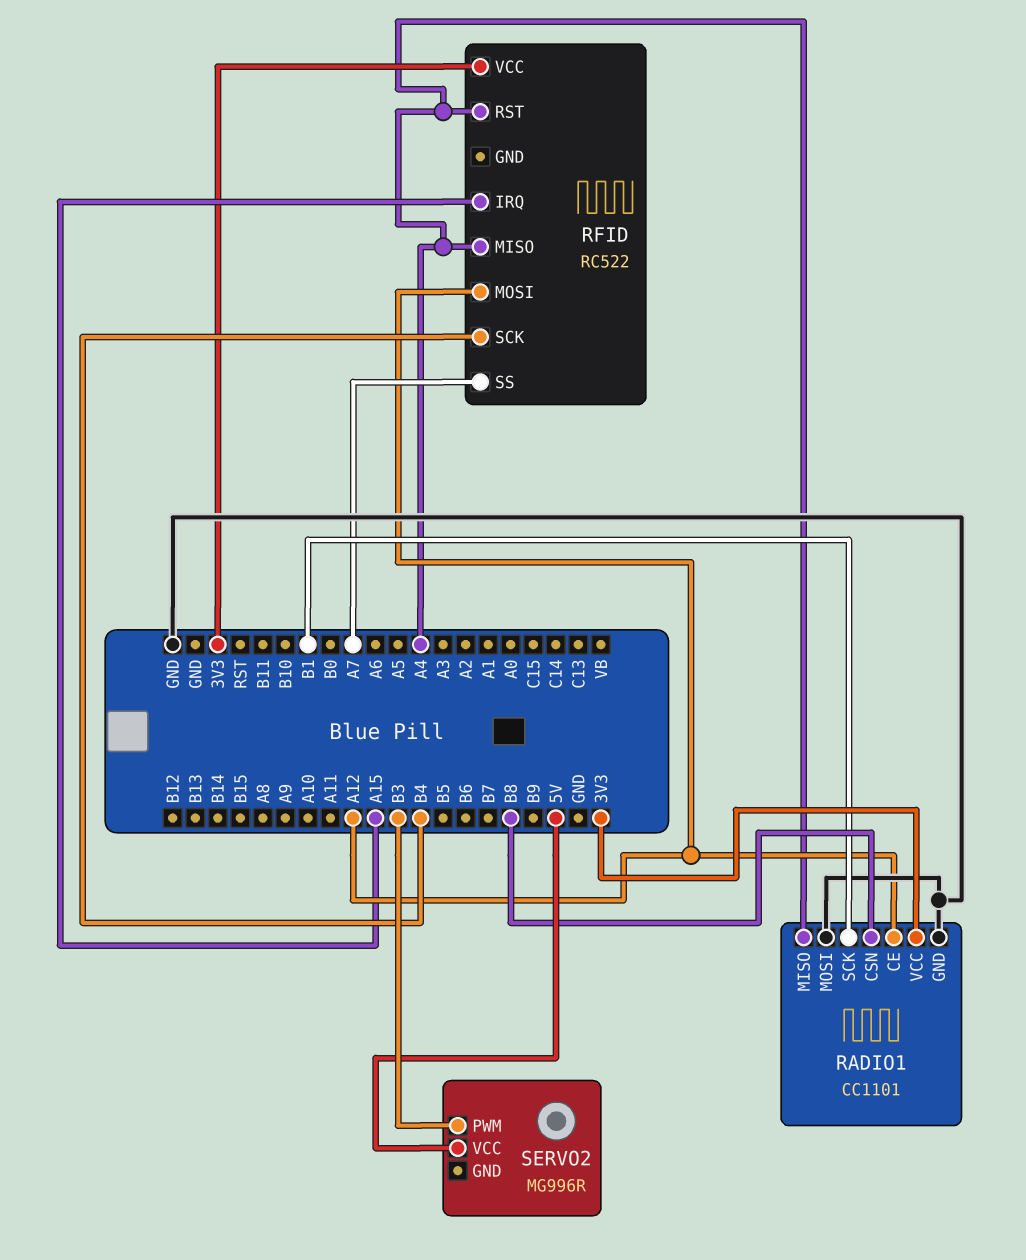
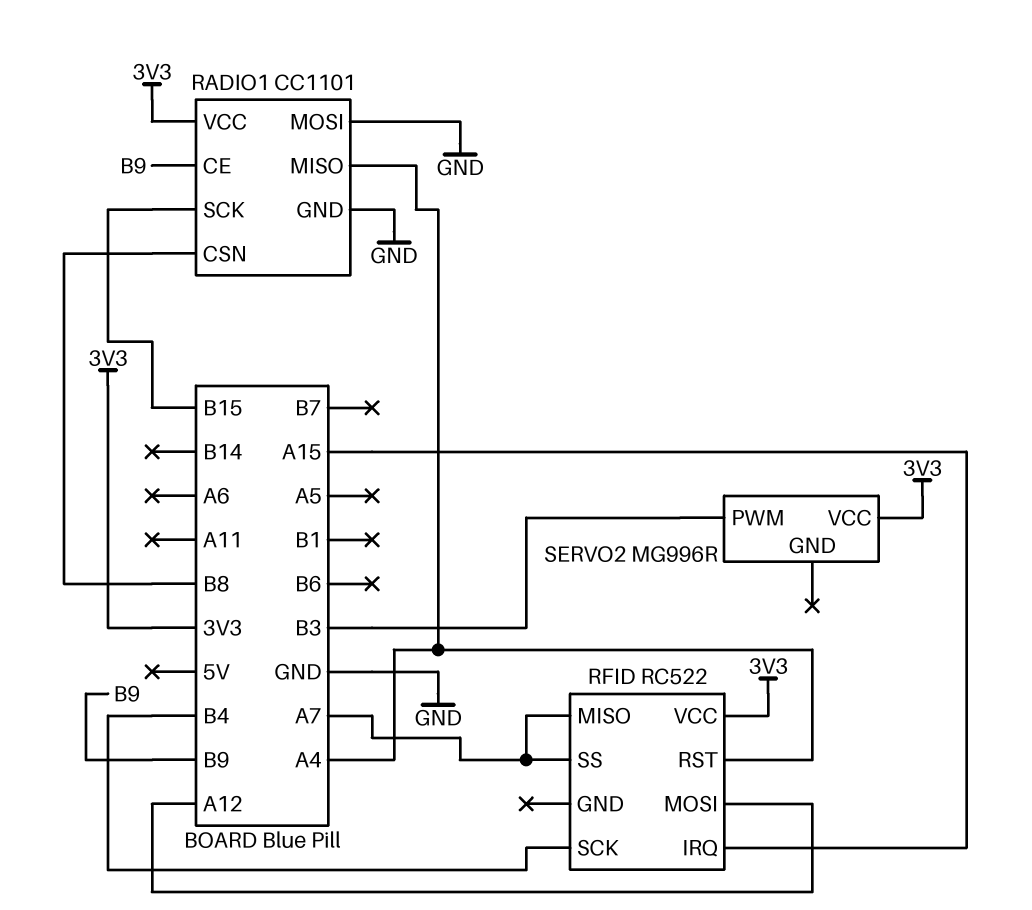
RADIO1 pin CE: A12 -> B9
RADIO1 pin SCK: B1 -> B15
RFID pin MISO: A4 -> A7
SERVO2 pin VCC: 5V -> 3V3

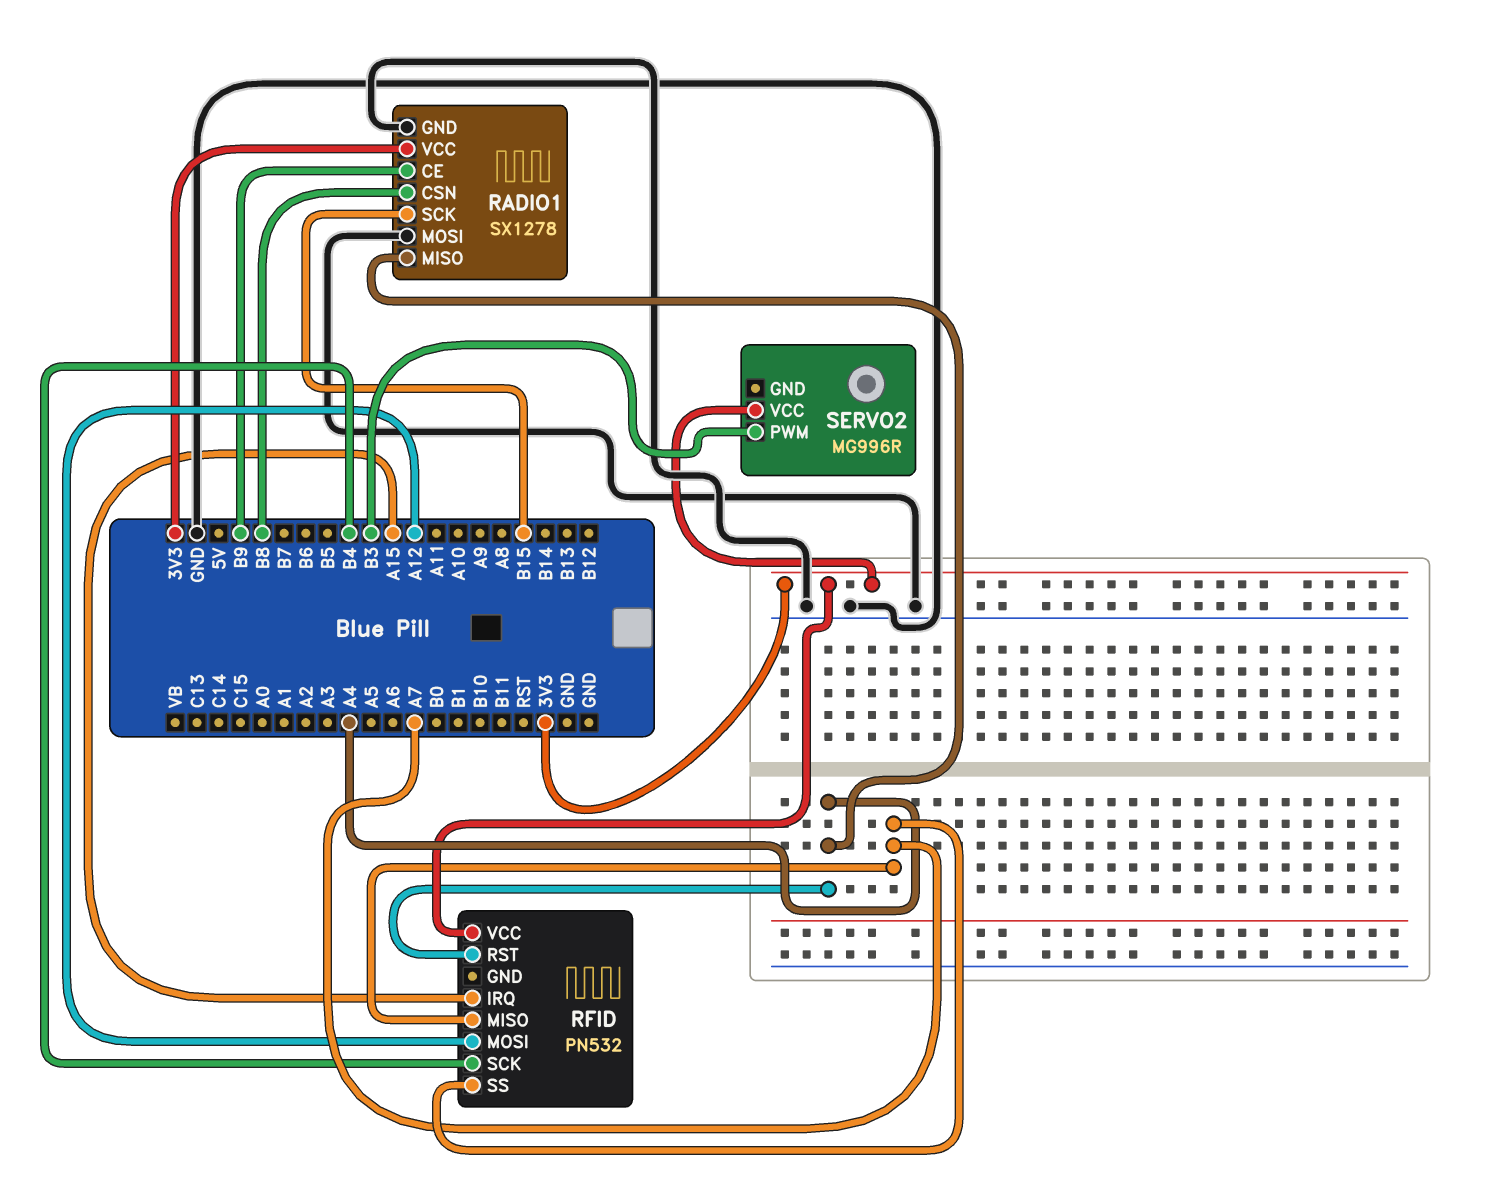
RADIO1: CC1101 -> SX1278
RFID: RC522 -> PN532

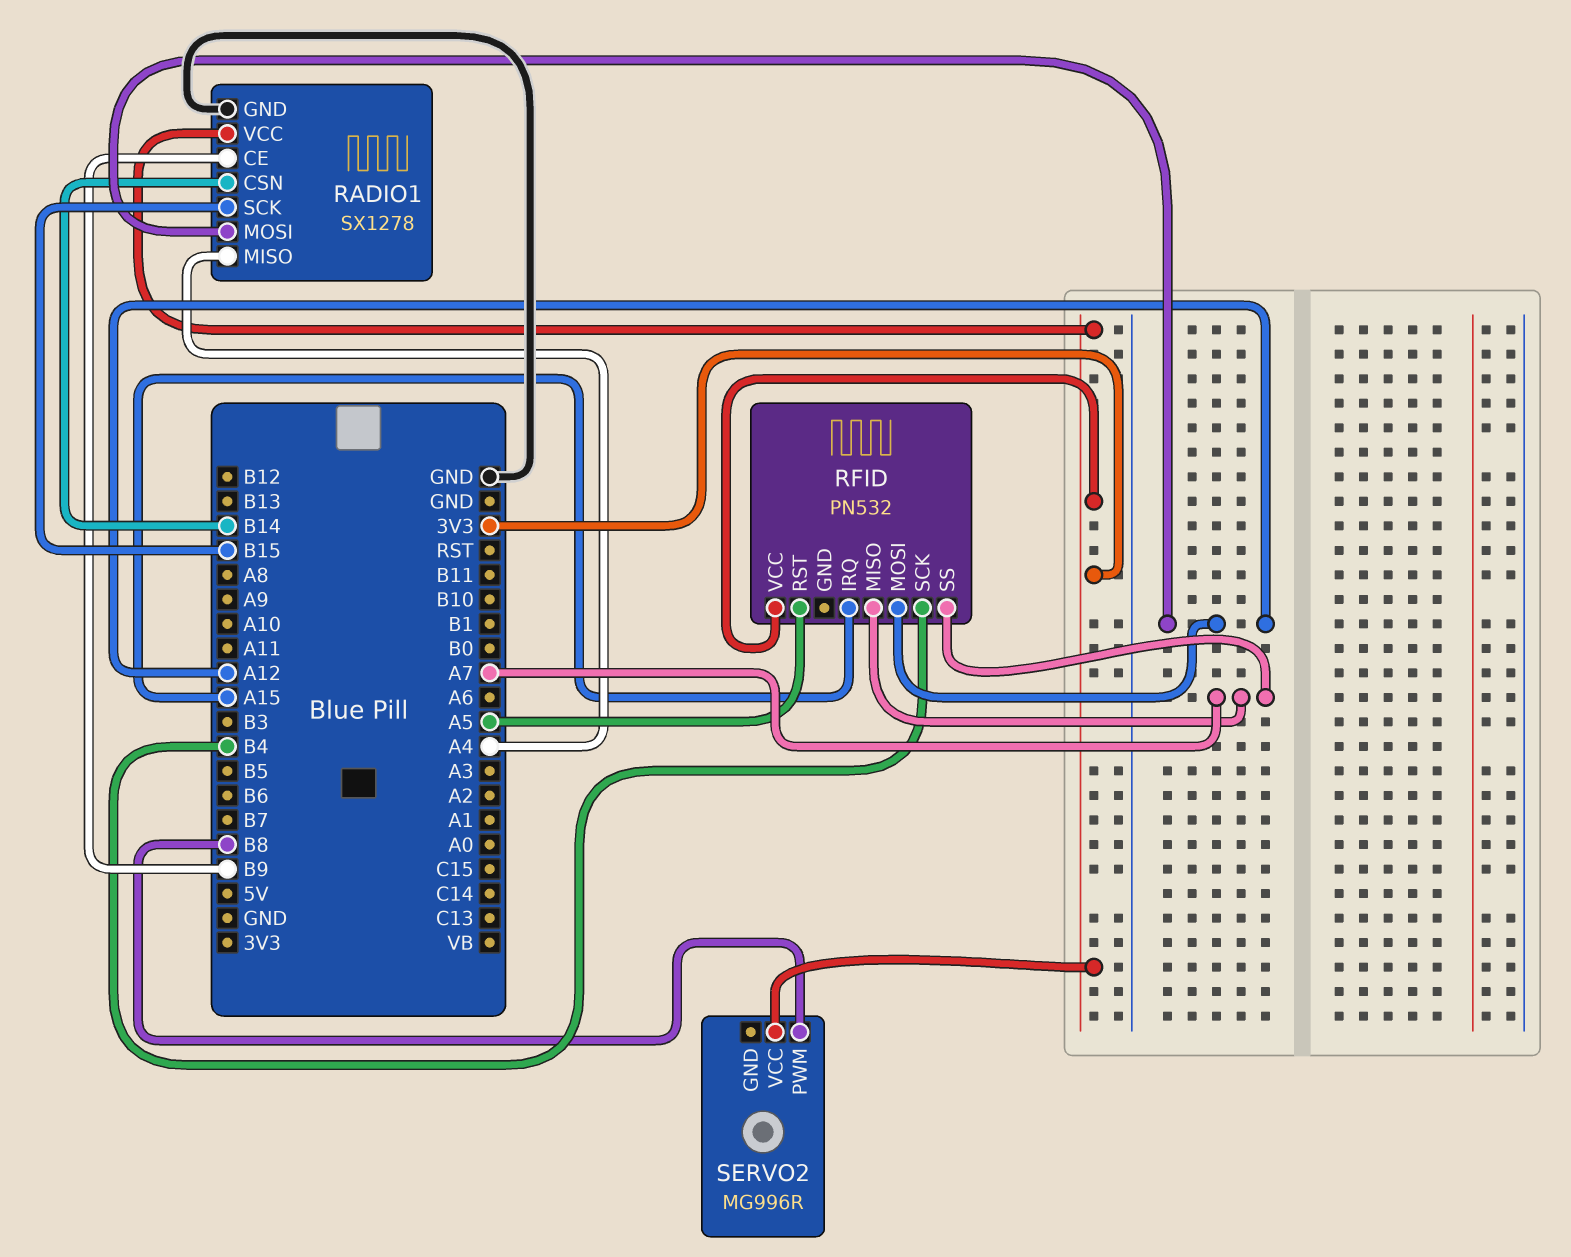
RADIO1 pin CSN: B8 -> B14
RADIO1 pin MOSI: GND -> A12
RFID pin RST: A4 -> A5
SERVO2 pin PWM: B3 -> B8

